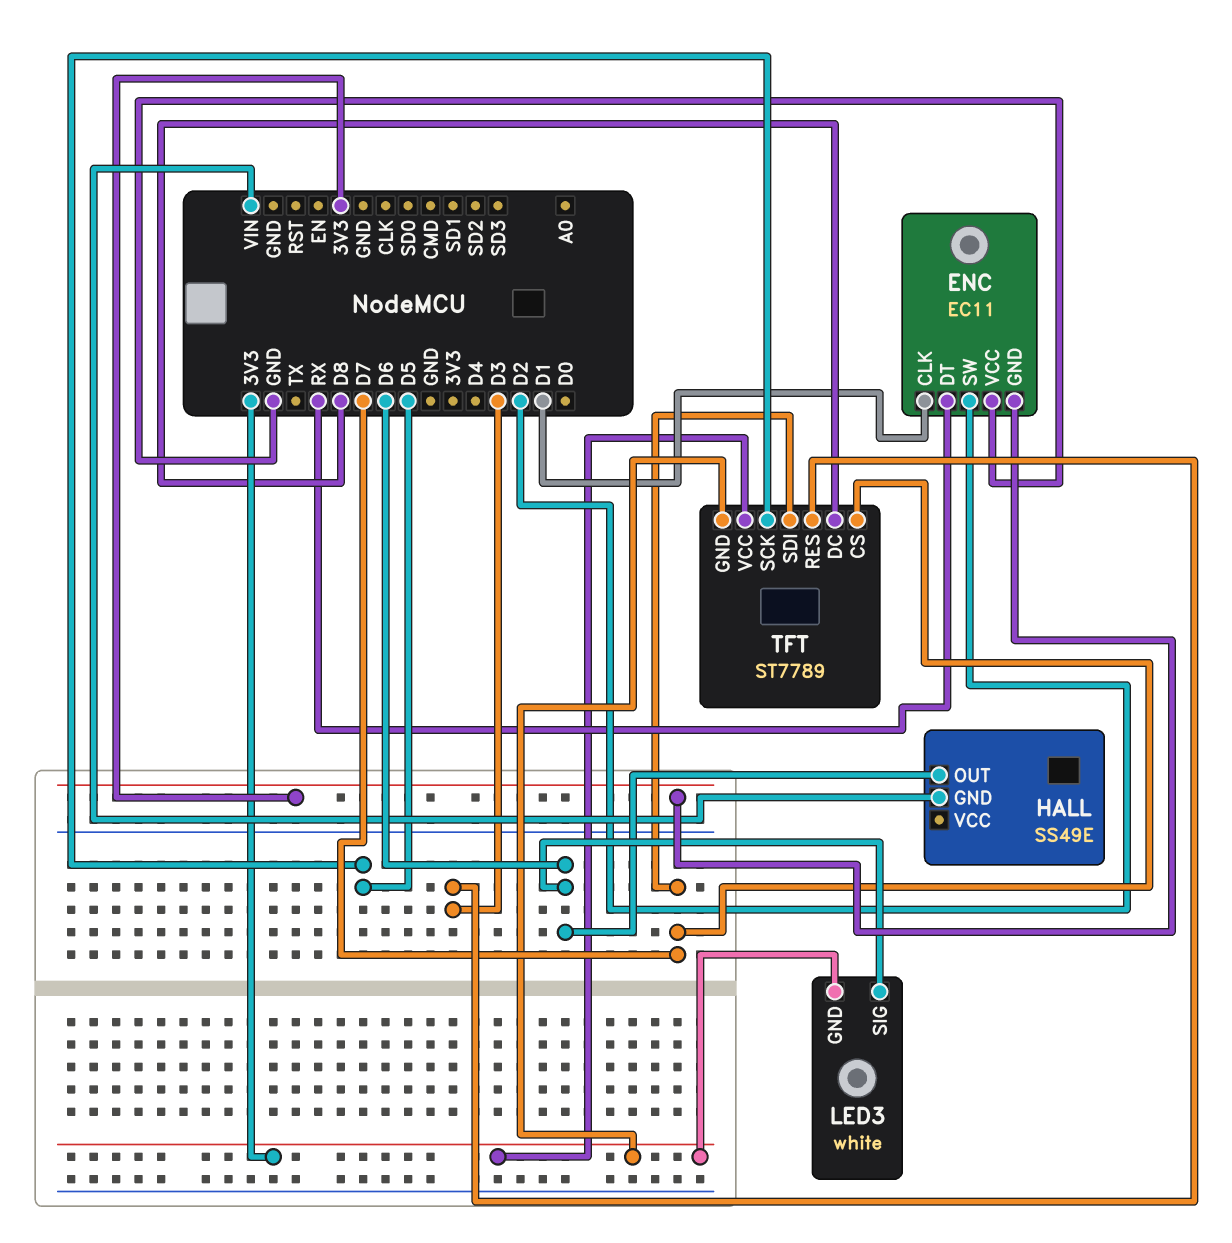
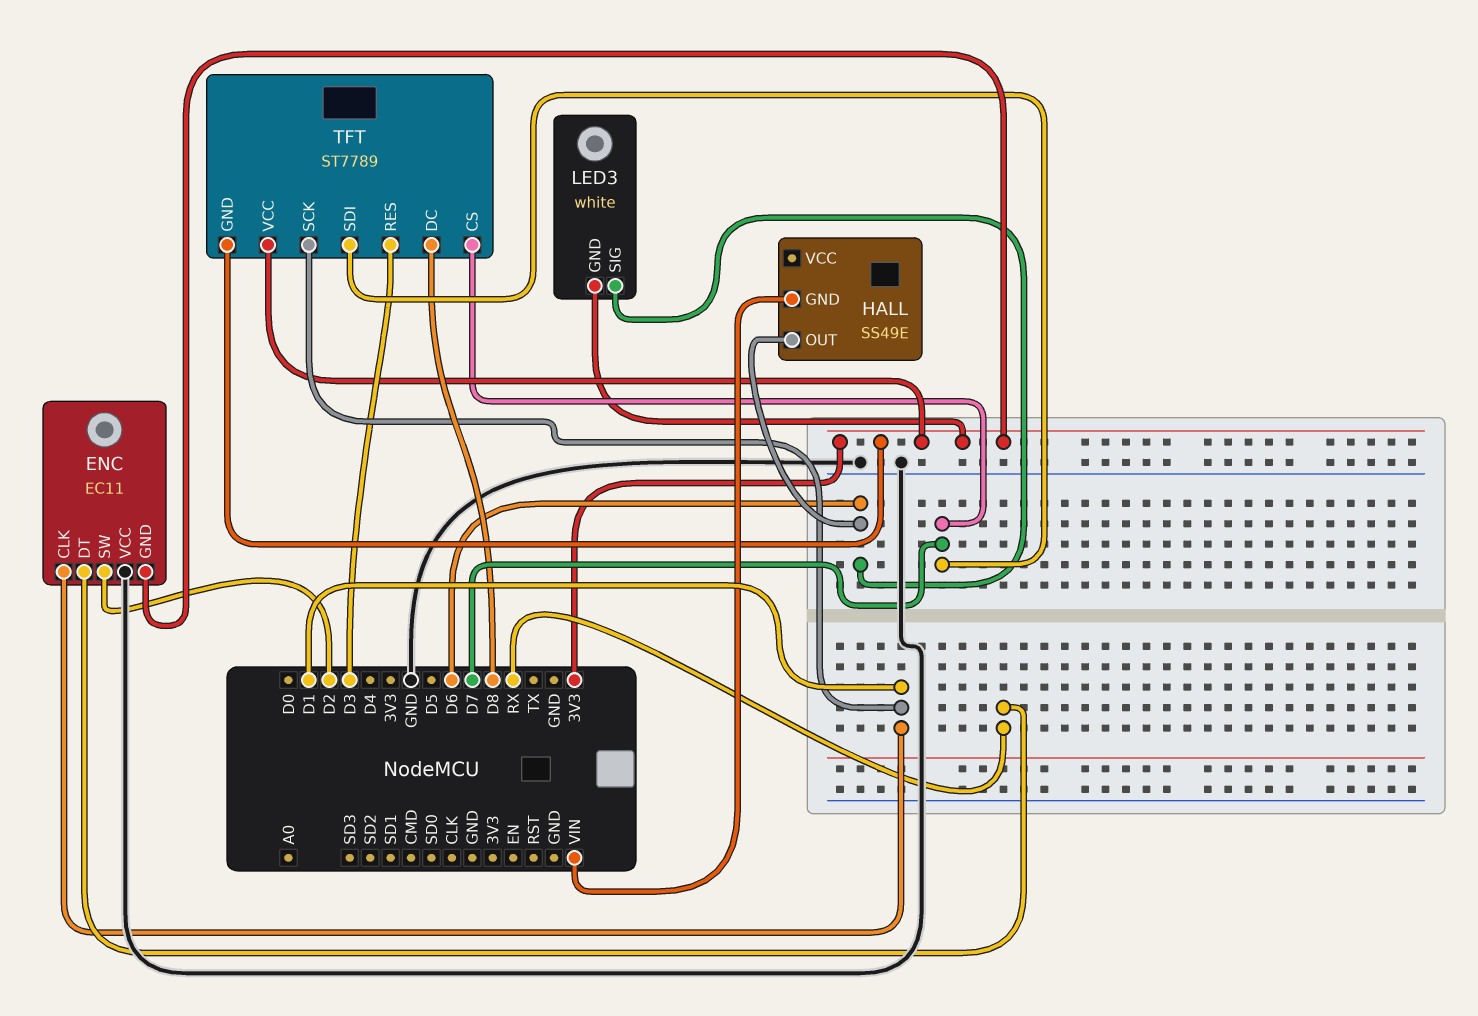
TFT pin SCK: D5 -> D1

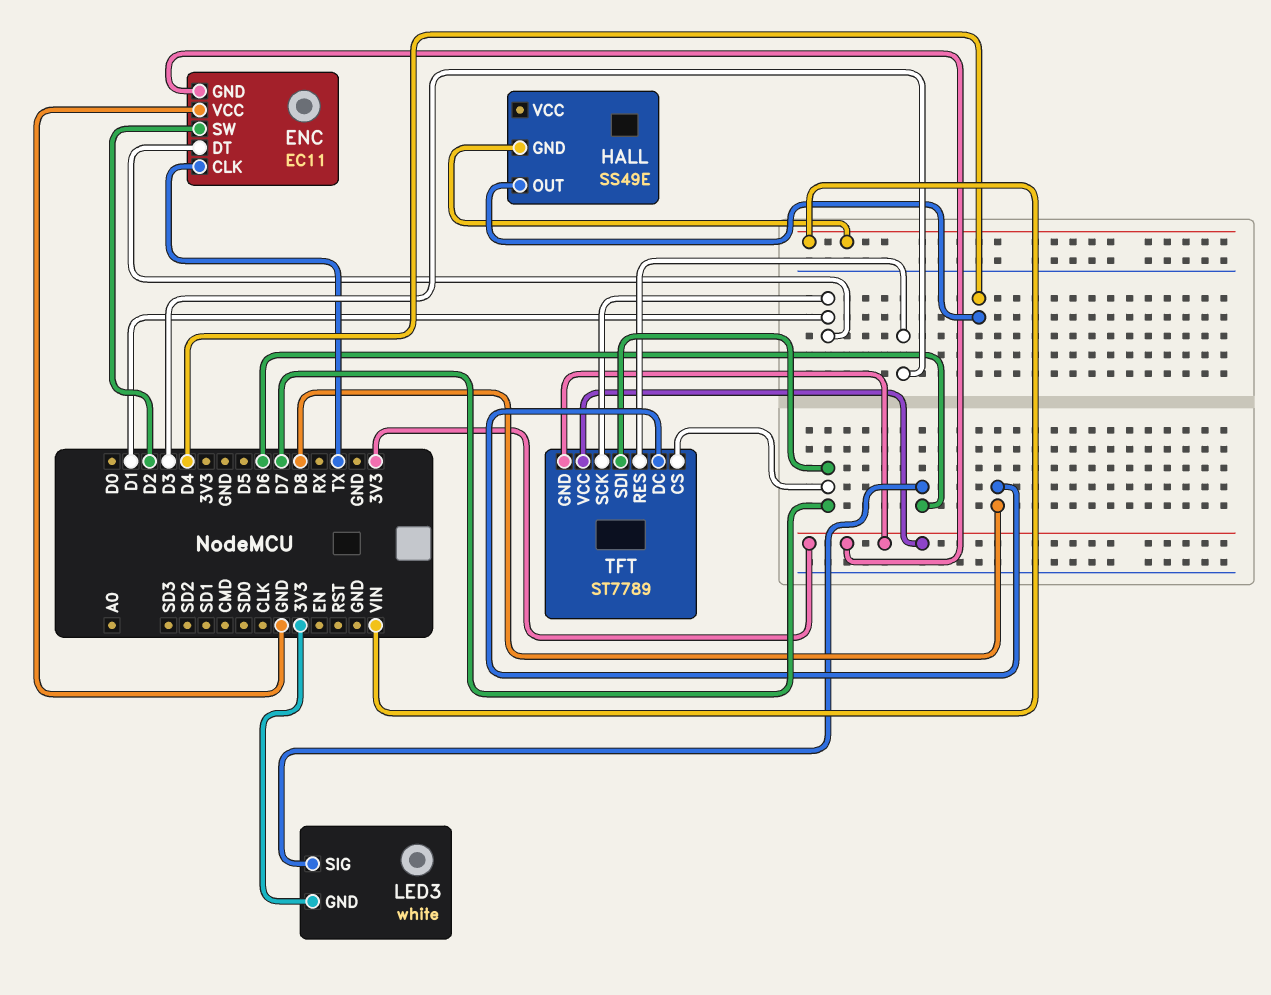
ENC pin CLK: D1 -> TX
ENC pin DT: RX -> D1
HALL pin OUT: D6 -> D4

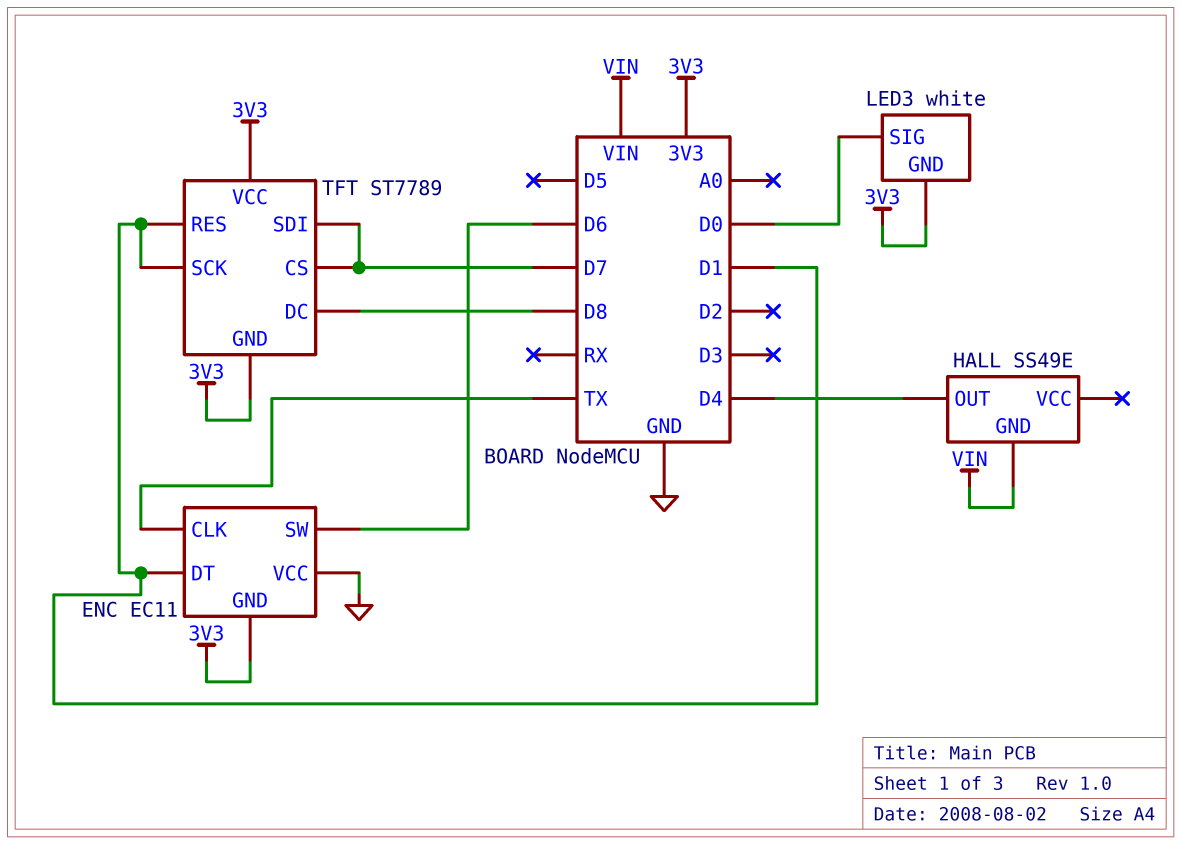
ENC pin SW: D2 -> D6
LED3 pin SIG: D6 -> D0
TFT pin RES: D3 -> D1

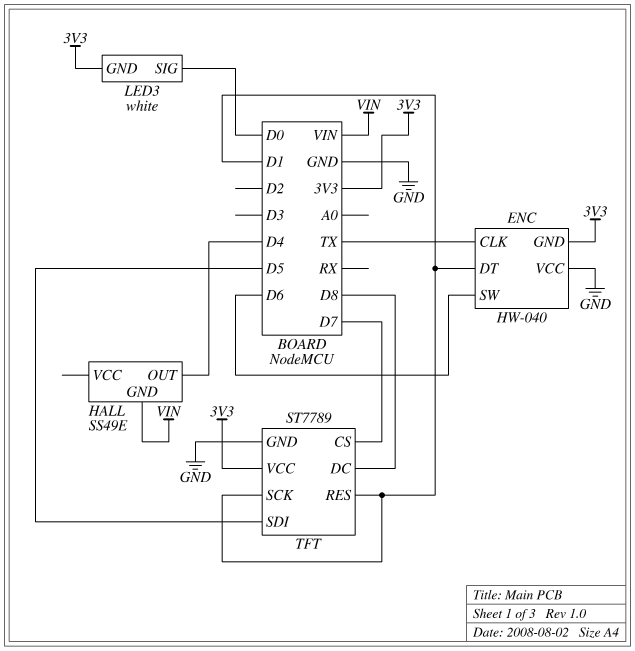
ENC: EC11 -> HW-040
TFT pin GND: 3V3 -> GND
TFT pin SDI: D7 -> D5

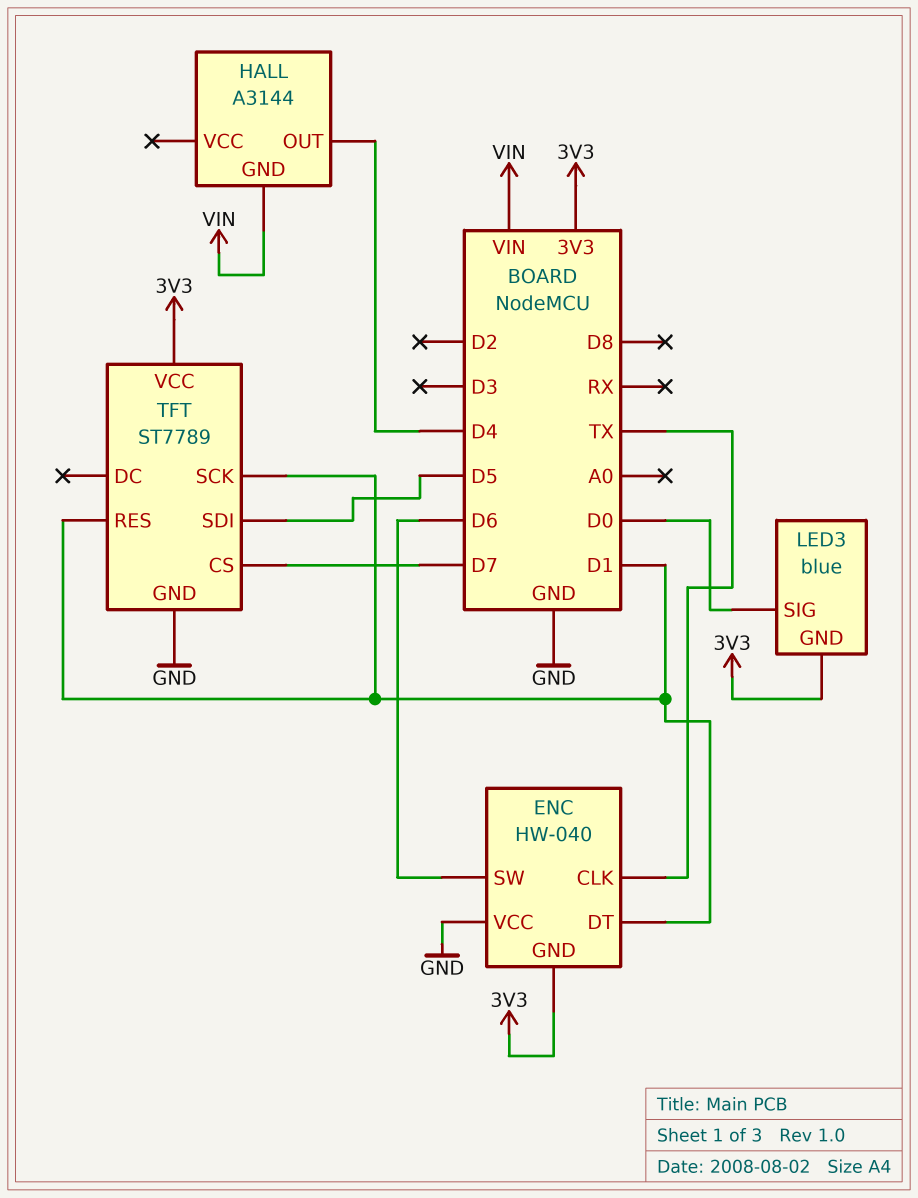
HALL: SS49E -> A3144
LED3: white -> blue
TFT pin DC: D8 -> none

